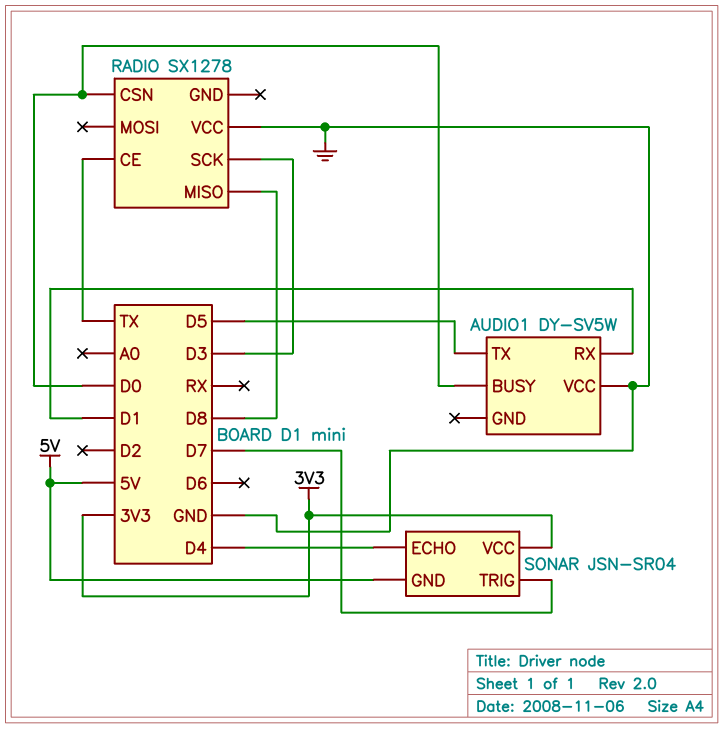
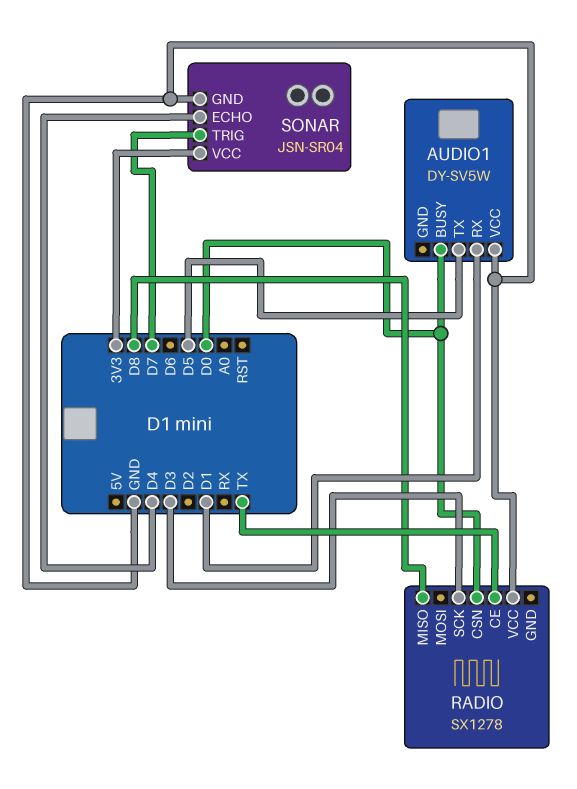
SONAR pin GND: 5V -> GND

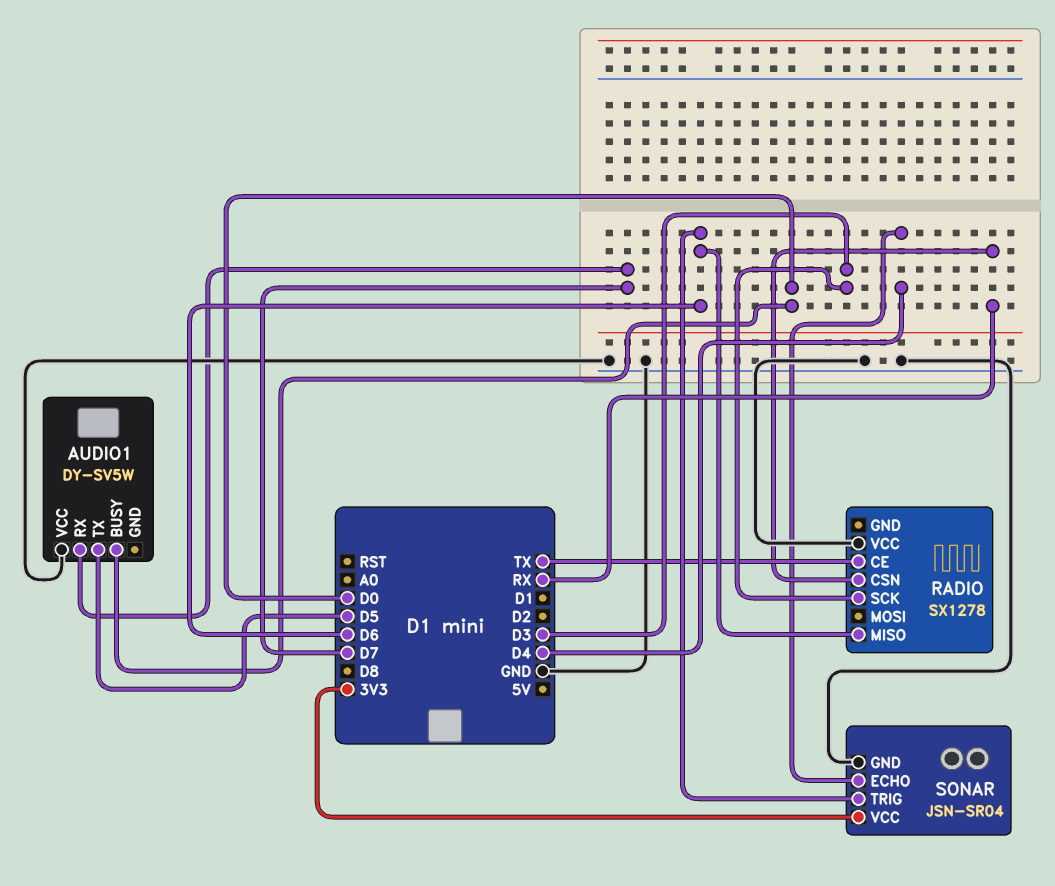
AUDIO1 pin RX: D1 -> D7
RADIO pin CSN: D0 -> RX
RADIO pin MISO: D8 -> D6
SONAR pin TRIG: D7 -> D6

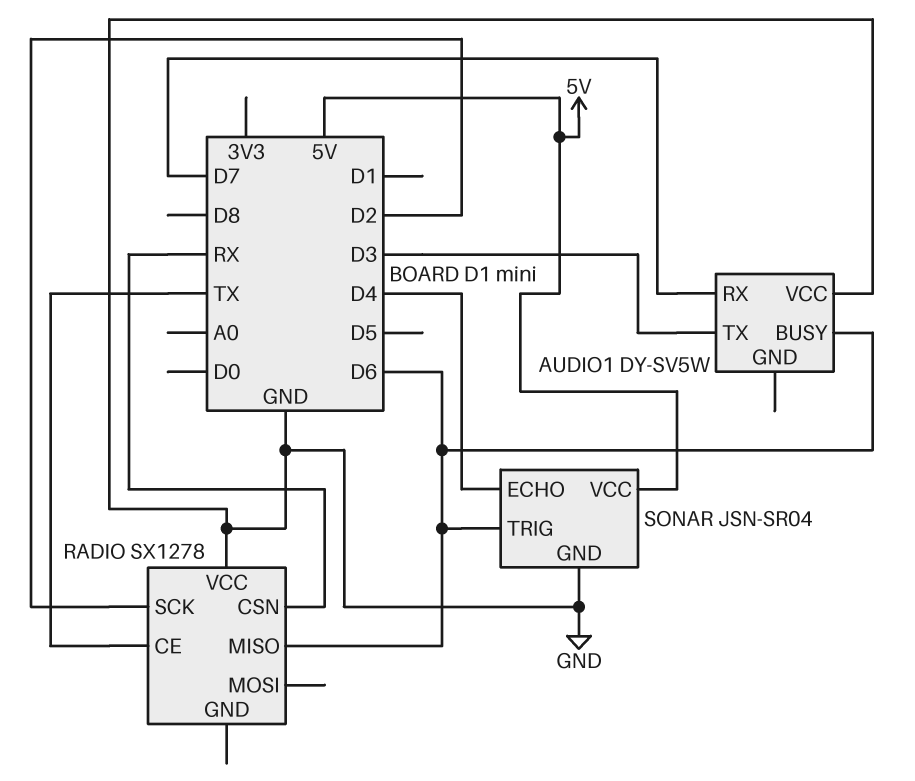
AUDIO1 pin BUSY: D0 -> D6
AUDIO1 pin TX: D5 -> D3
RADIO pin SCK: D3 -> D2
SONAR pin VCC: 3V3 -> 5V

